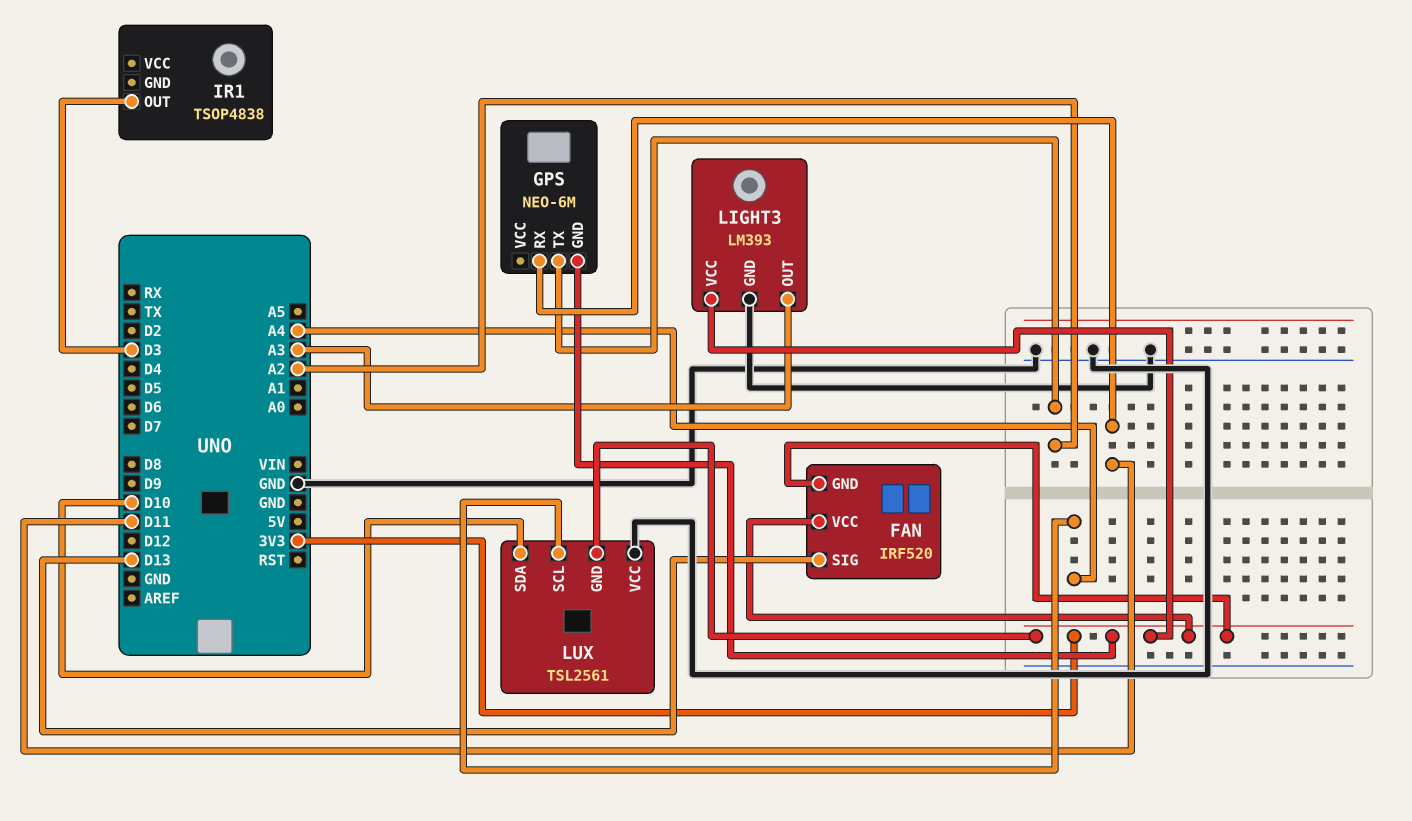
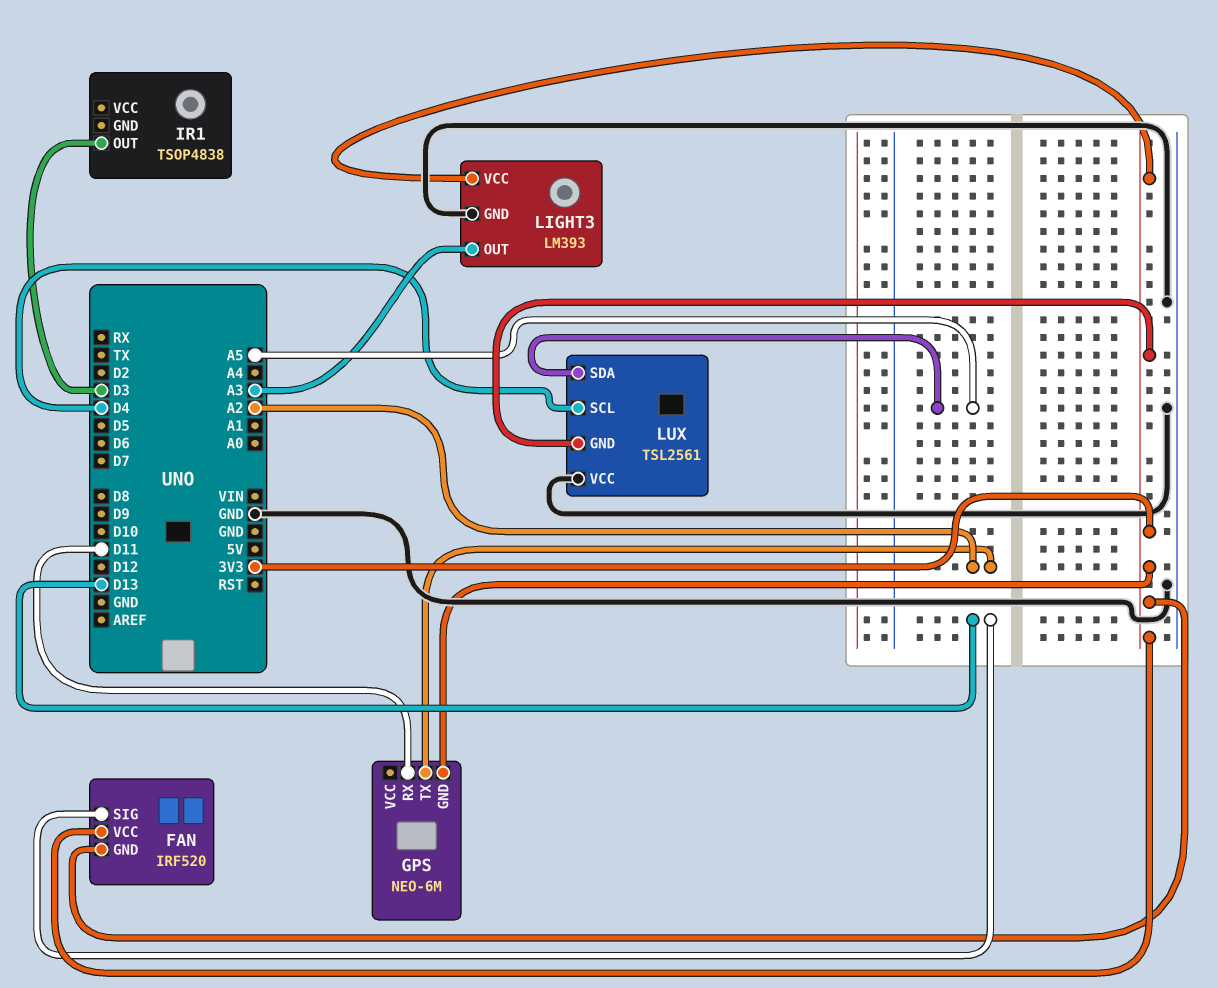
LUX pin SCL: A4 -> D4
LUX pin SDA: D10 -> A5

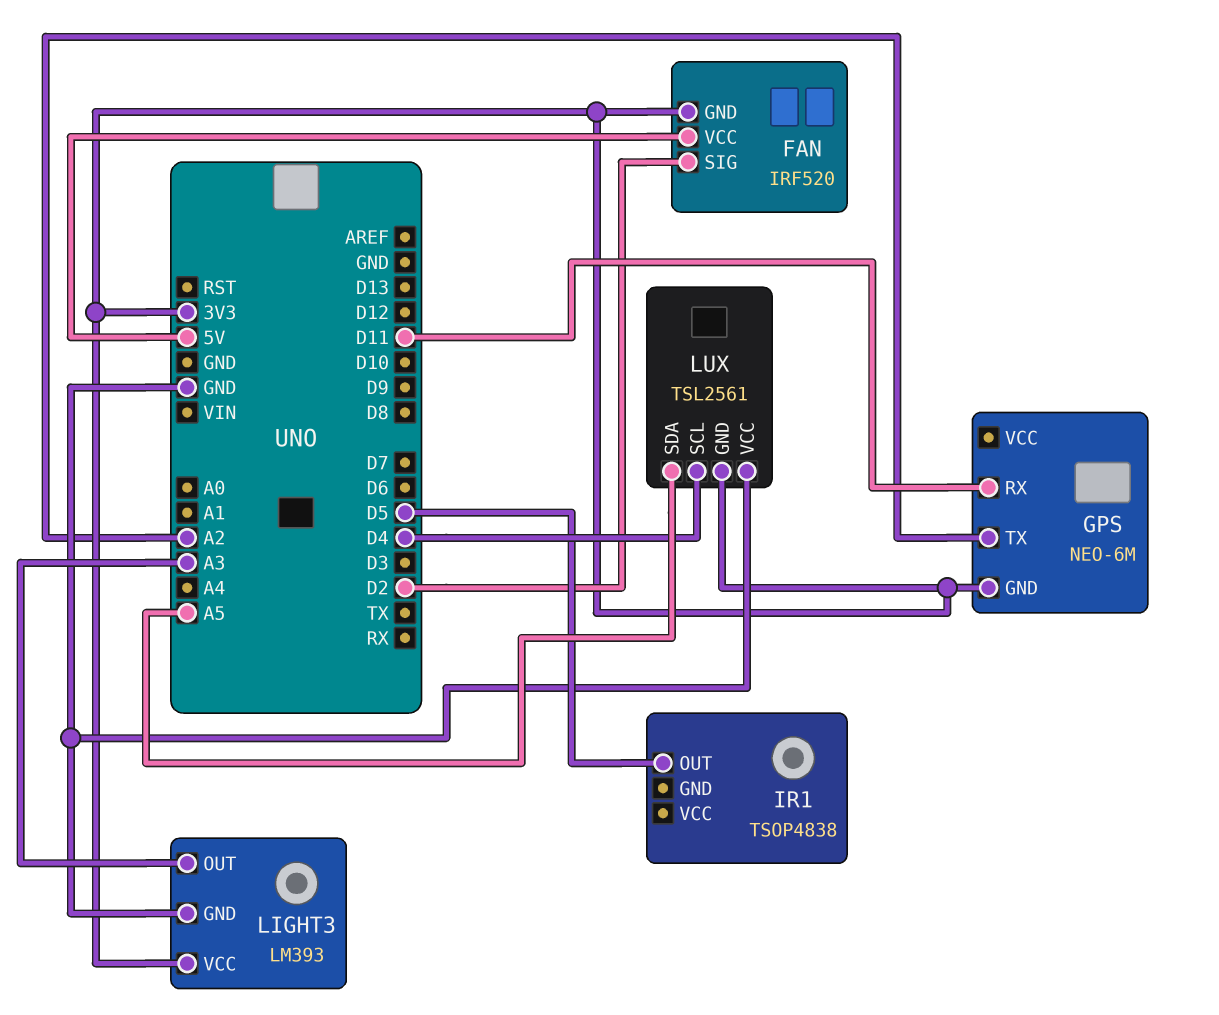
FAN pin SIG: D13 -> D2
FAN pin VCC: 3V3 -> 5V
IR1 pin OUT: D3 -> D5

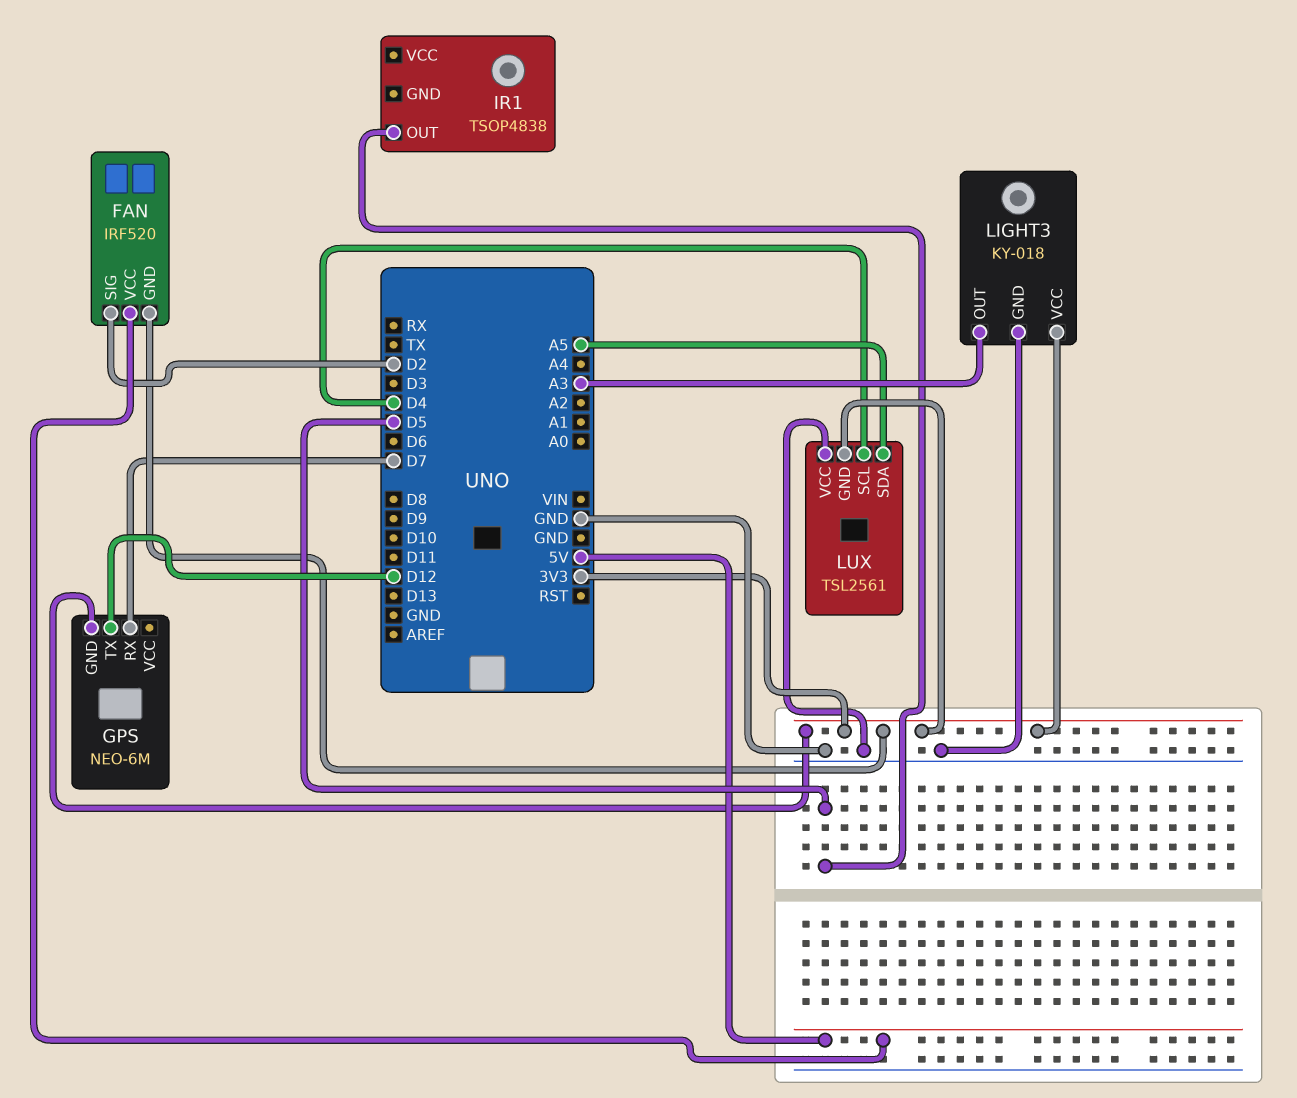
GPS pin RX: D11 -> D7
GPS pin TX: A2 -> D12
LIGHT3: LM393 -> KY-018

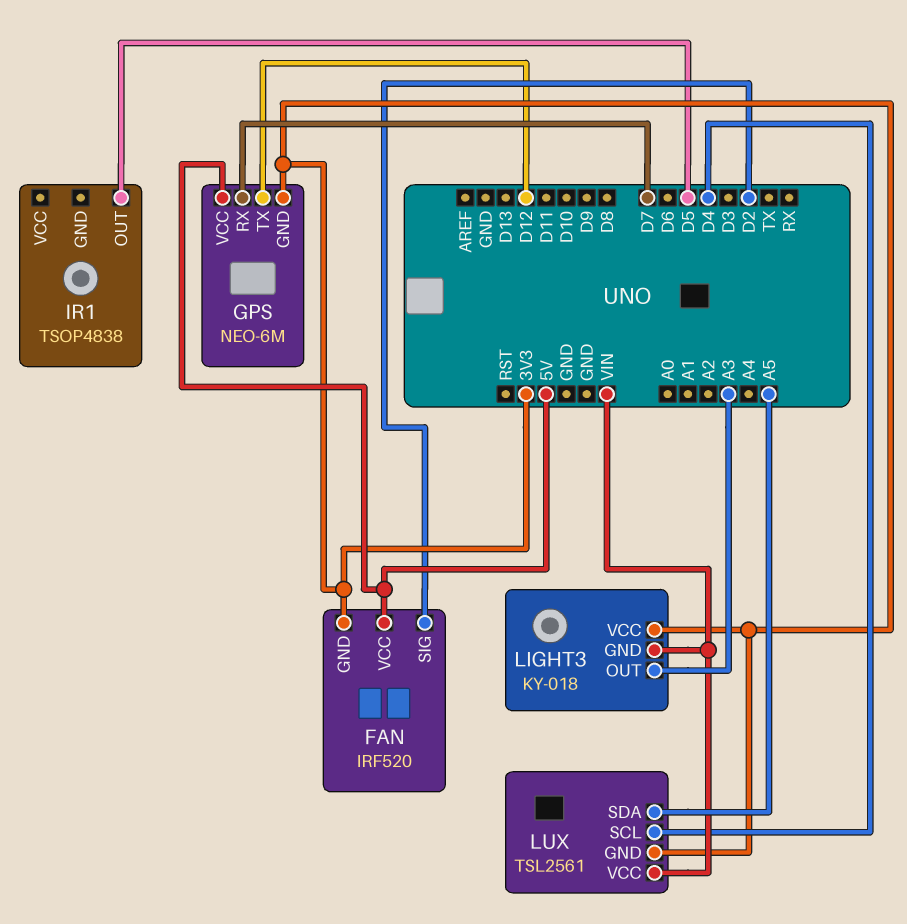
GPS pin VCC: none -> 5V
LIGHT3 pin GND: GND -> VIN
LUX pin VCC: GND -> VIN

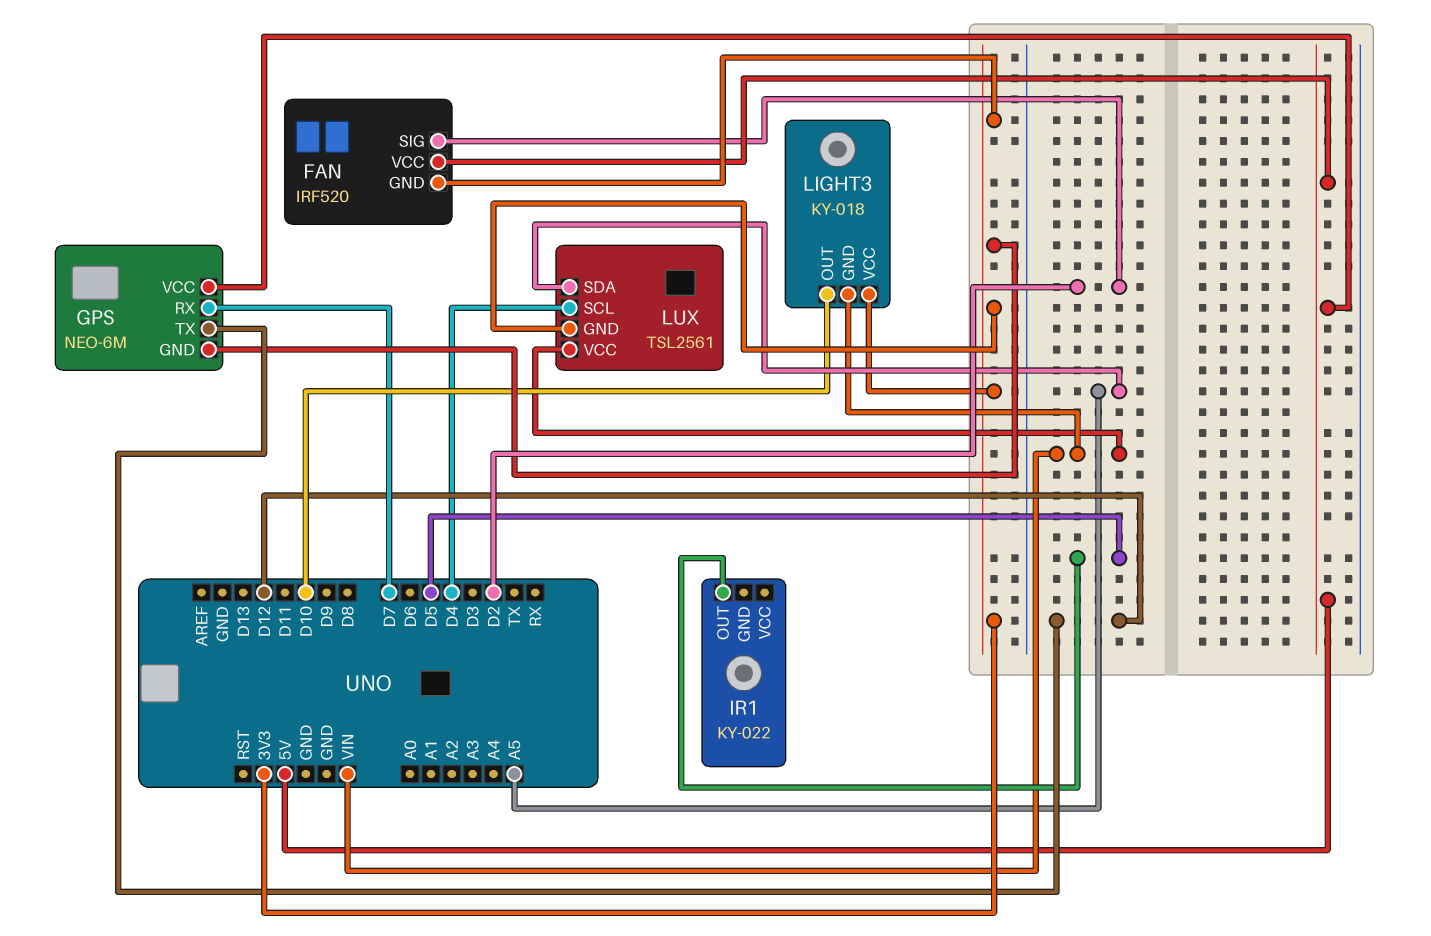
IR1: TSOP4838 -> KY-022
LIGHT3 pin OUT: A3 -> D10

